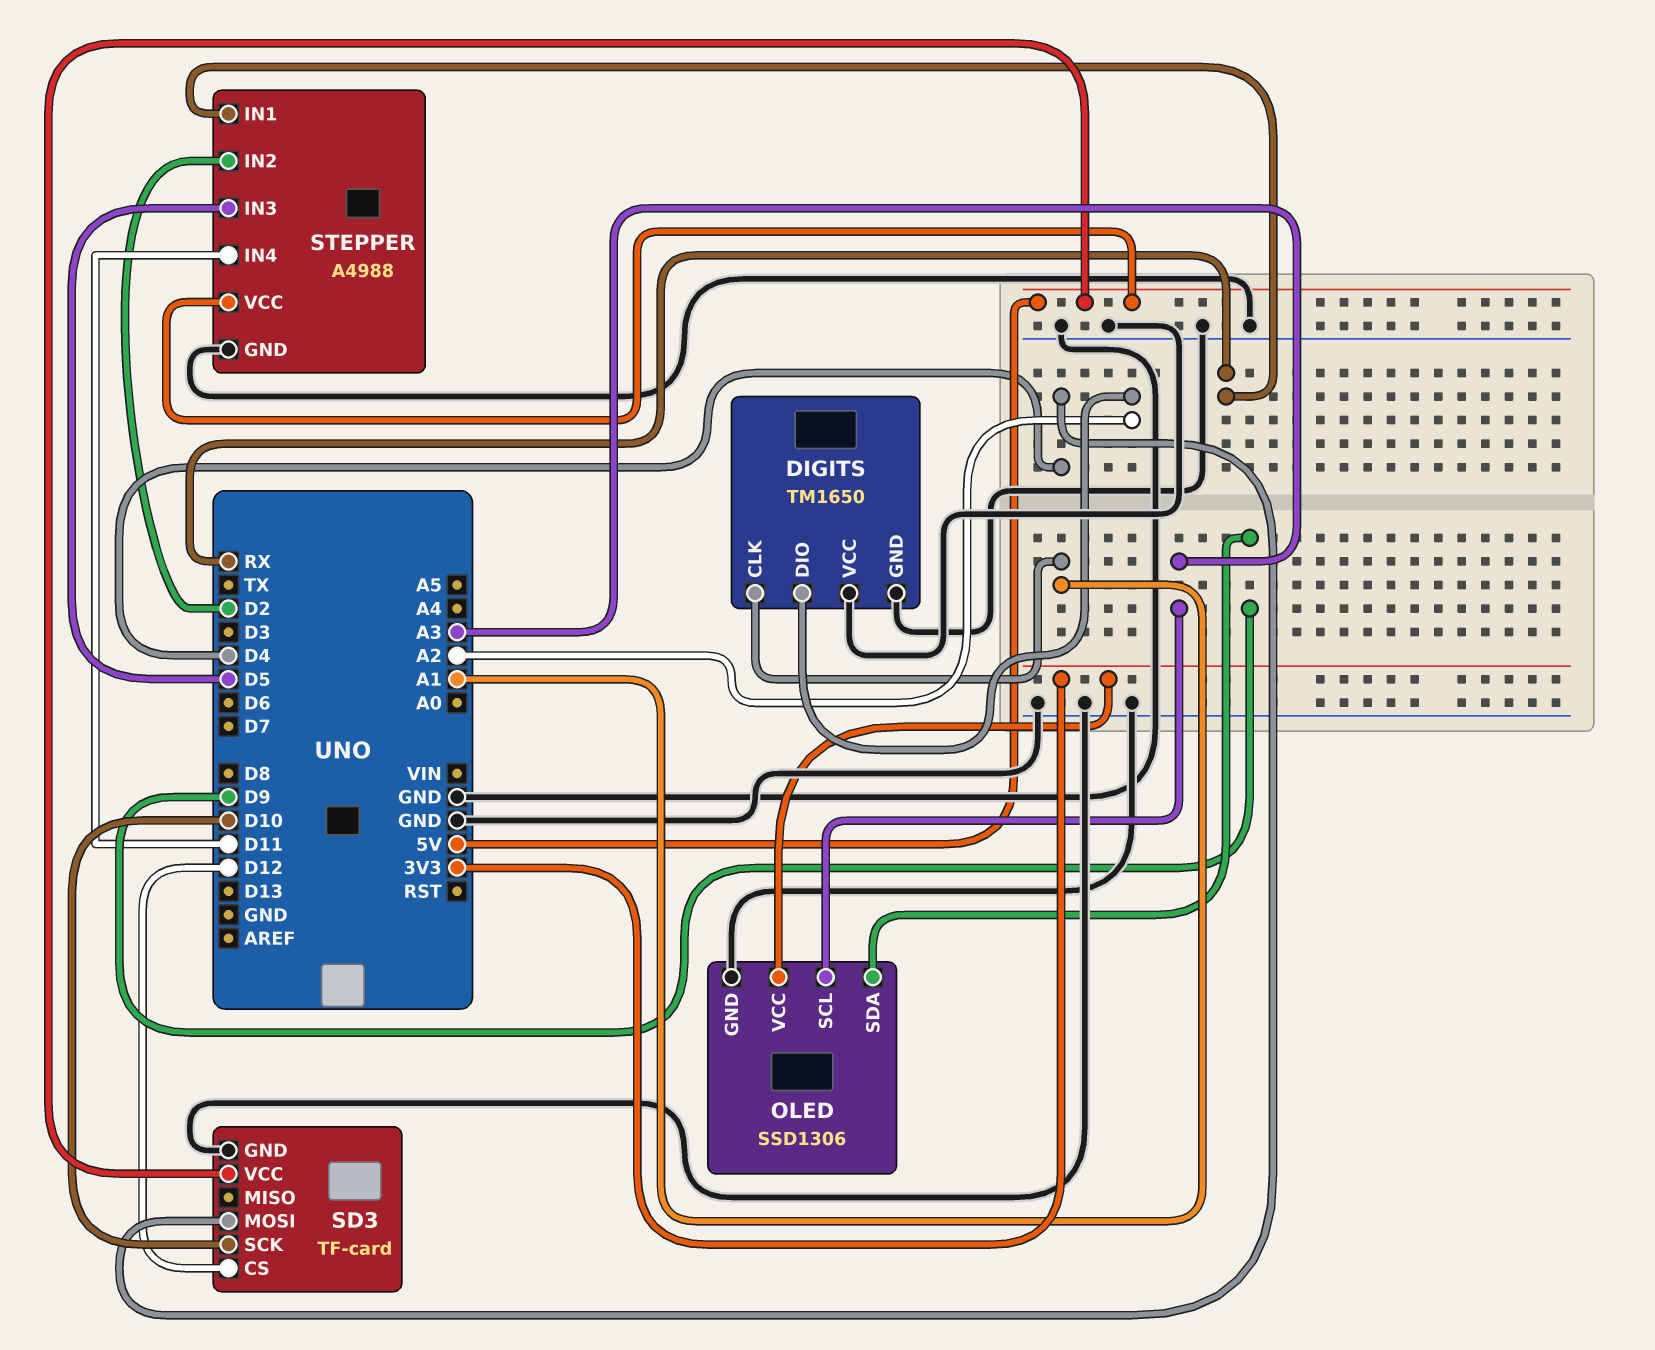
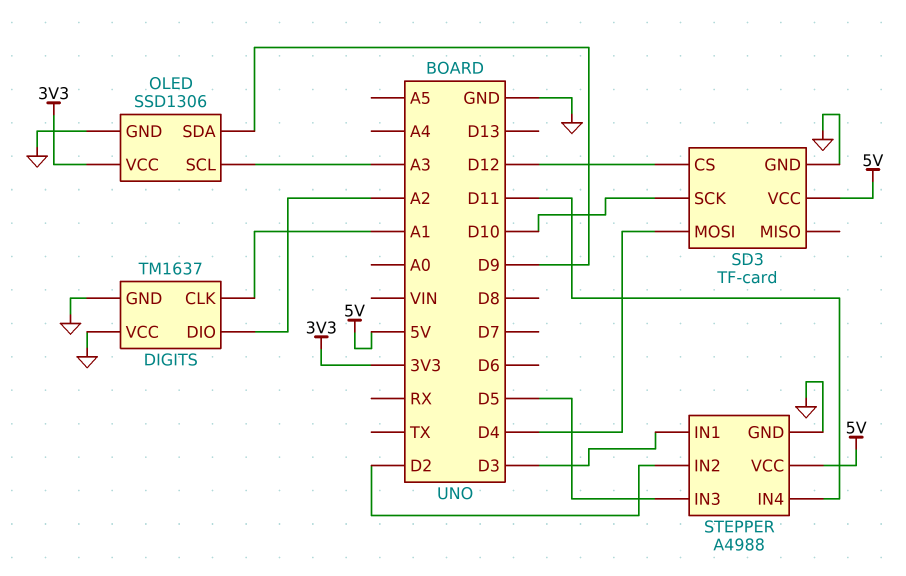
DIGITS: TM1650 -> TM1637
STEPPER pin IN1: RX -> D3

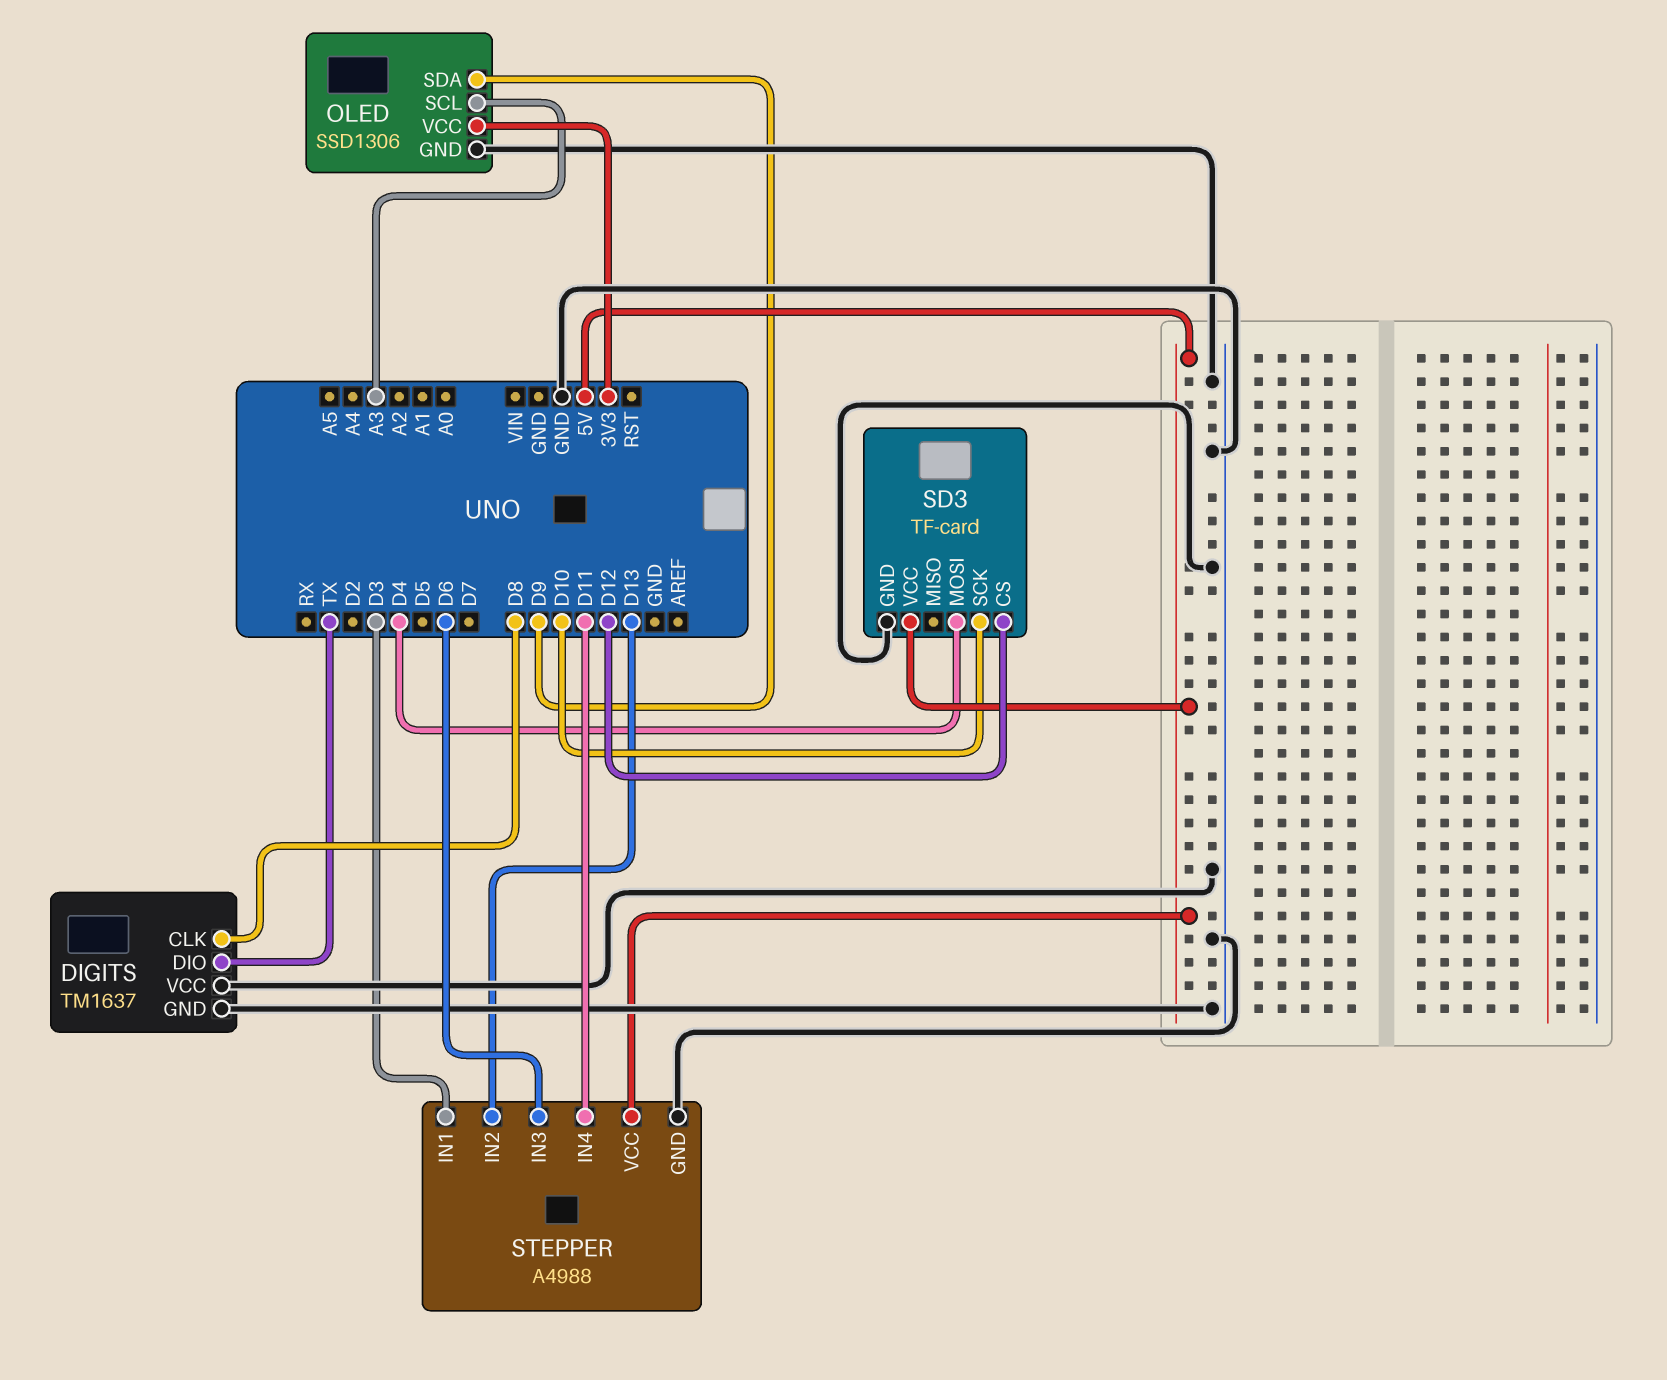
DIGITS pin CLK: A1 -> D8
DIGITS pin DIO: A2 -> TX
STEPPER pin IN2: D2 -> D13
STEPPER pin IN3: D5 -> D6

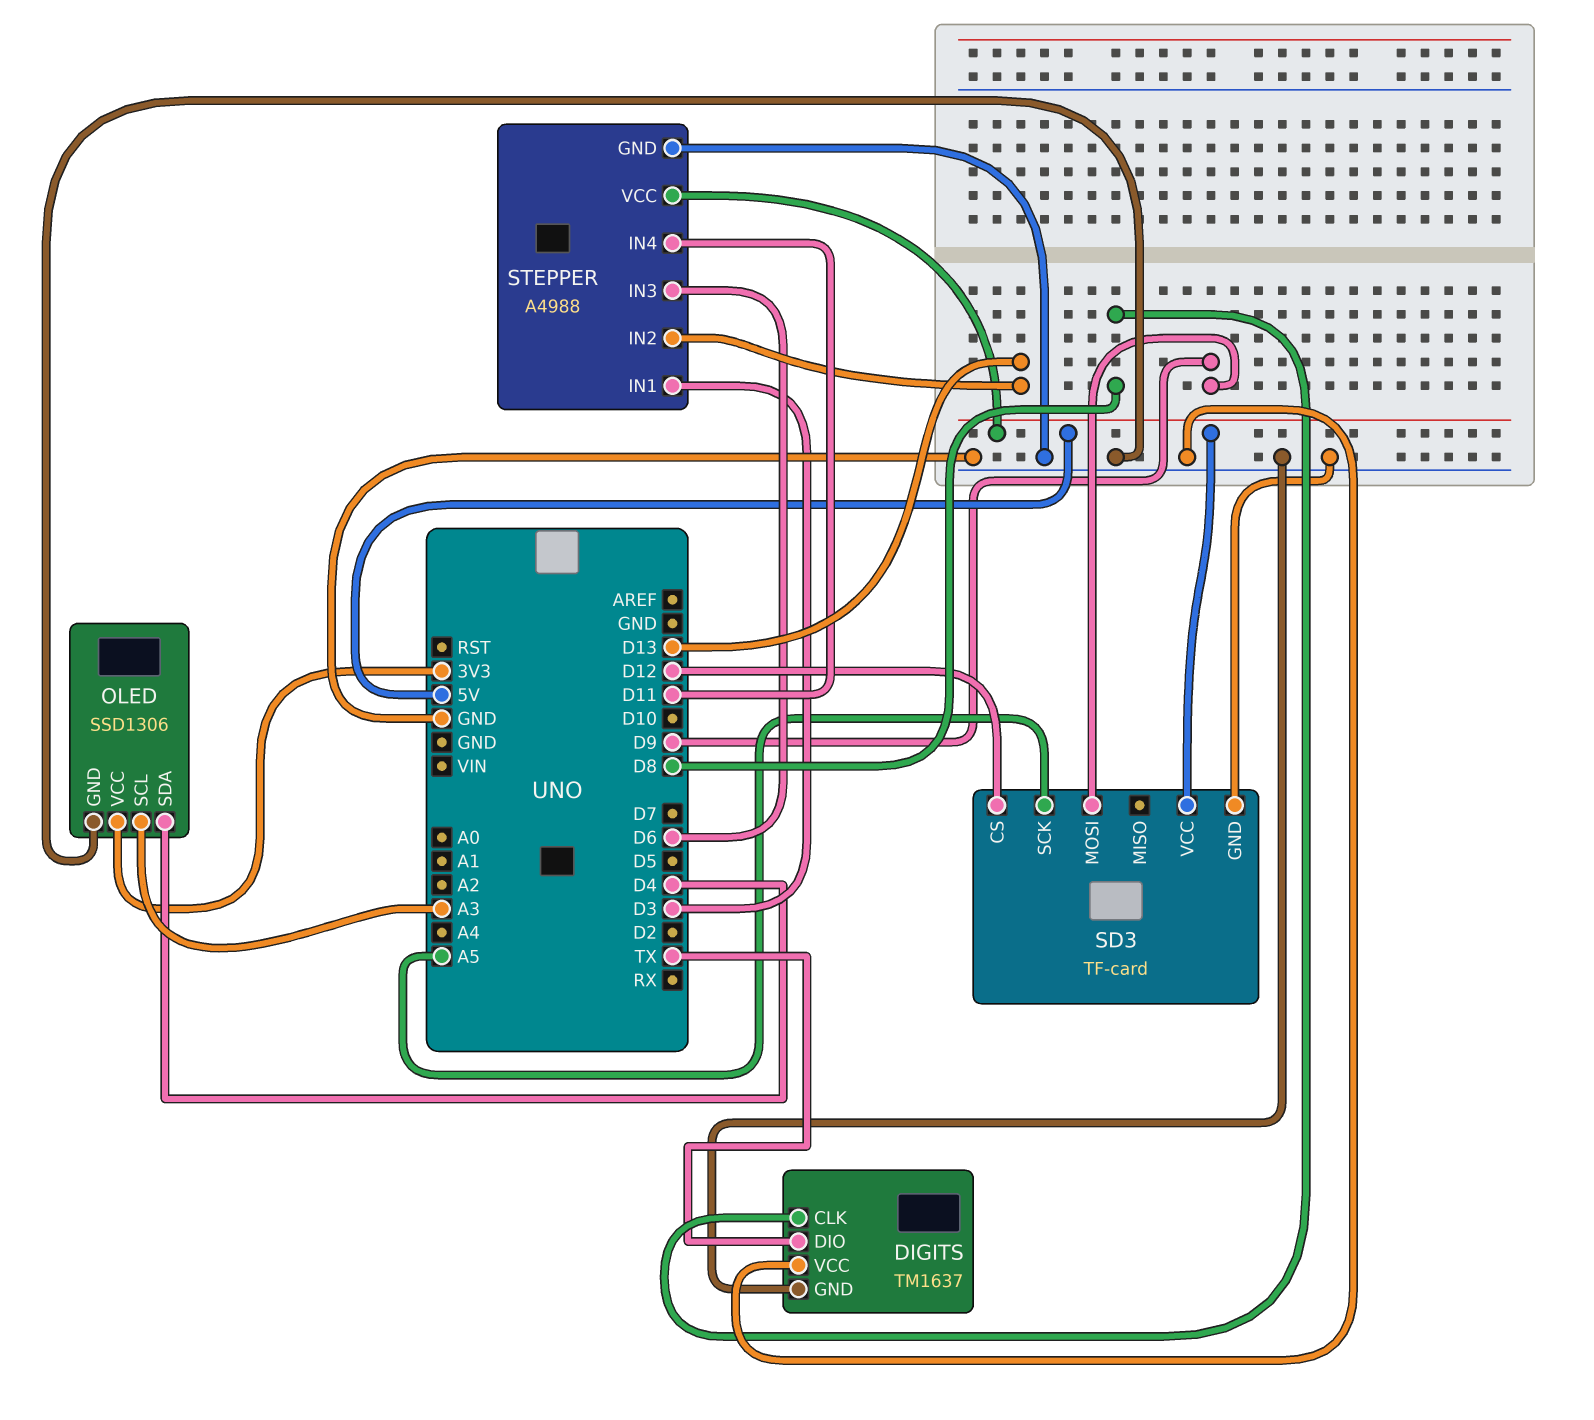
OLED pin SDA: D9 -> D4
SD3 pin MOSI: D4 -> D9
SD3 pin SCK: D10 -> A5

